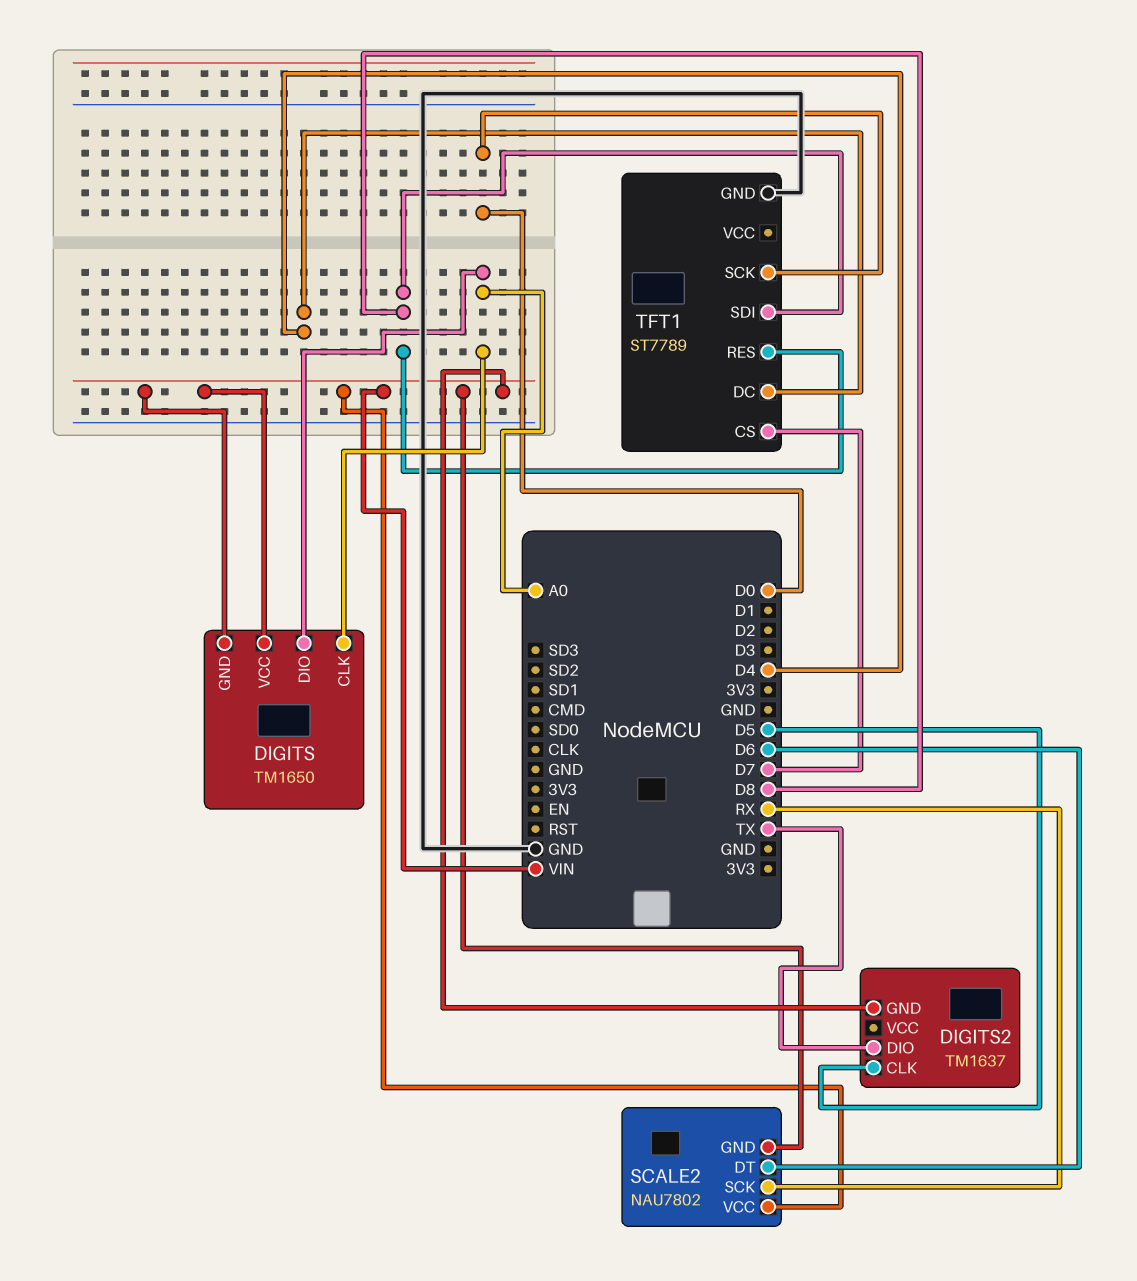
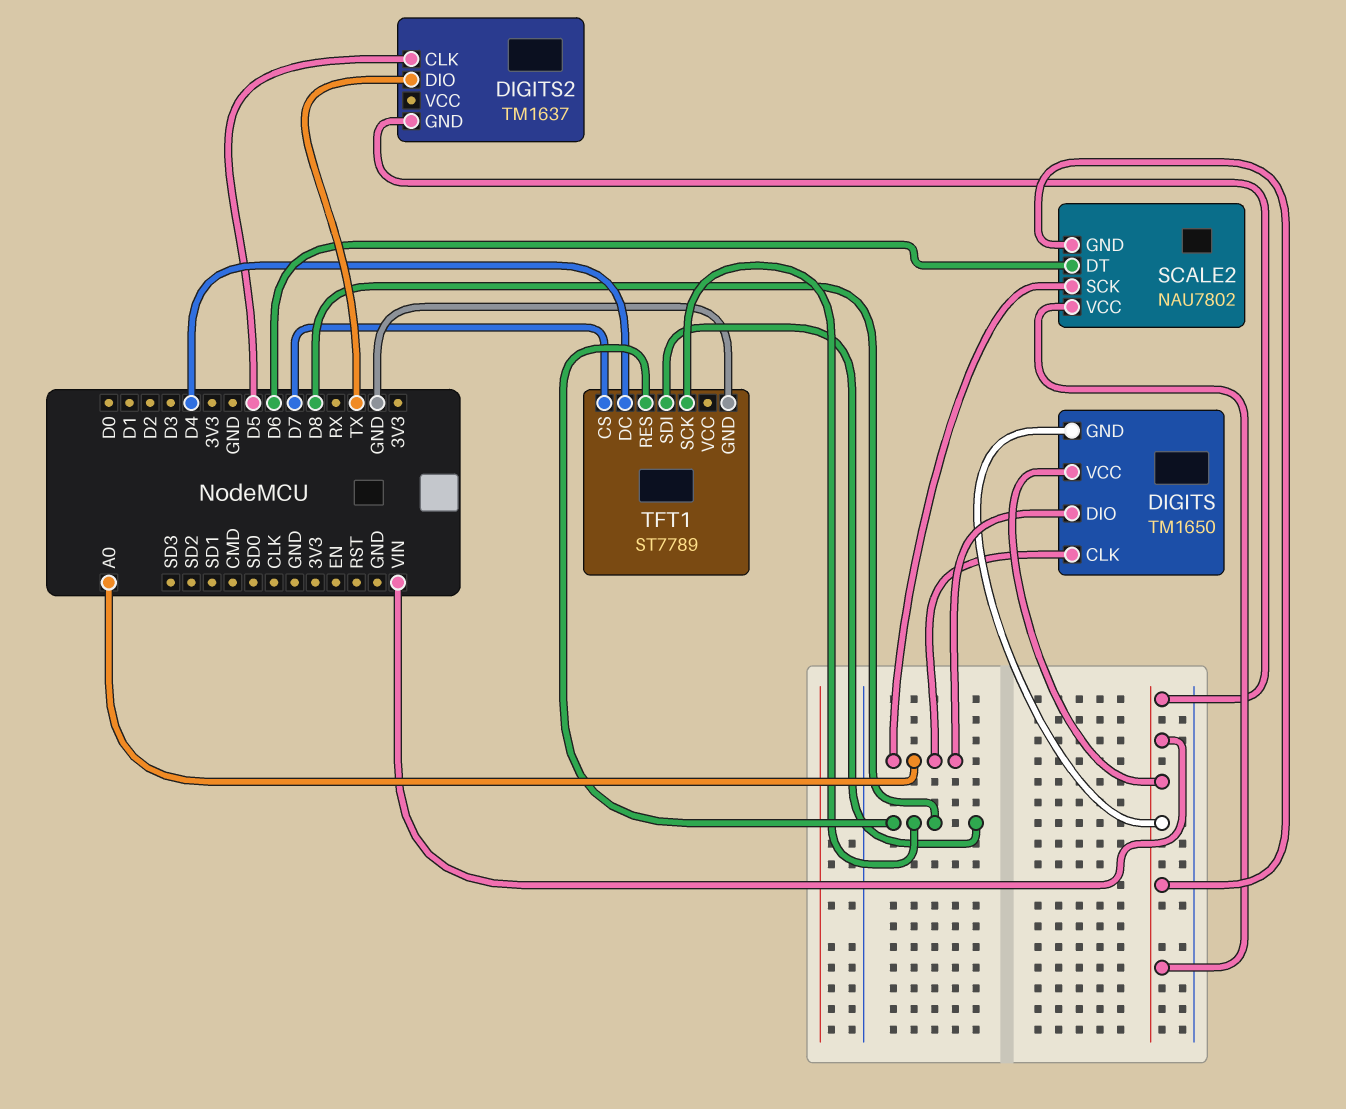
SCALE2 pin SCK: RX -> A0
TFT1 pin SCK: D0 -> D8

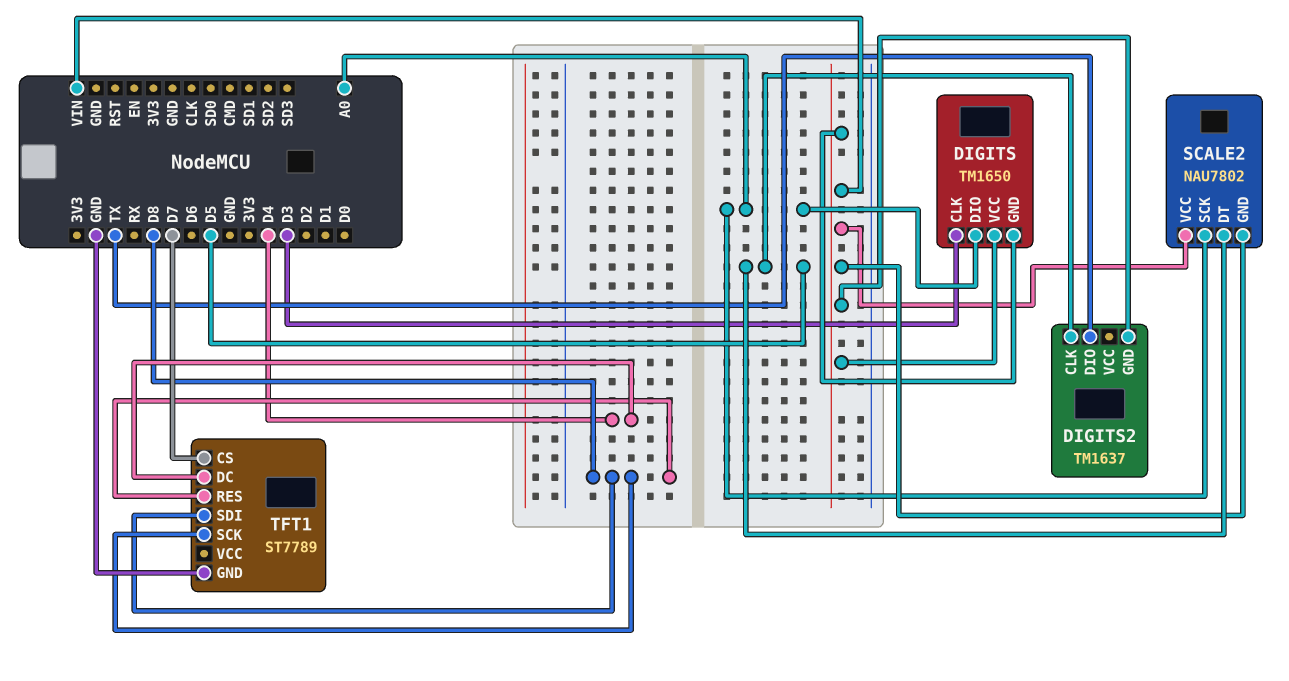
DIGITS pin CLK: A0 -> D3
SCALE2 pin DT: D6 -> D5

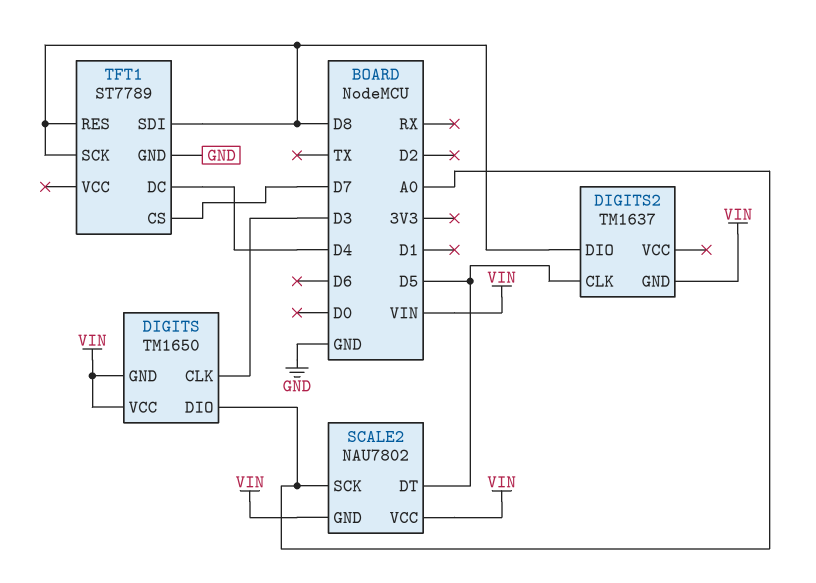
DIGITS2 pin DIO: TX -> D8

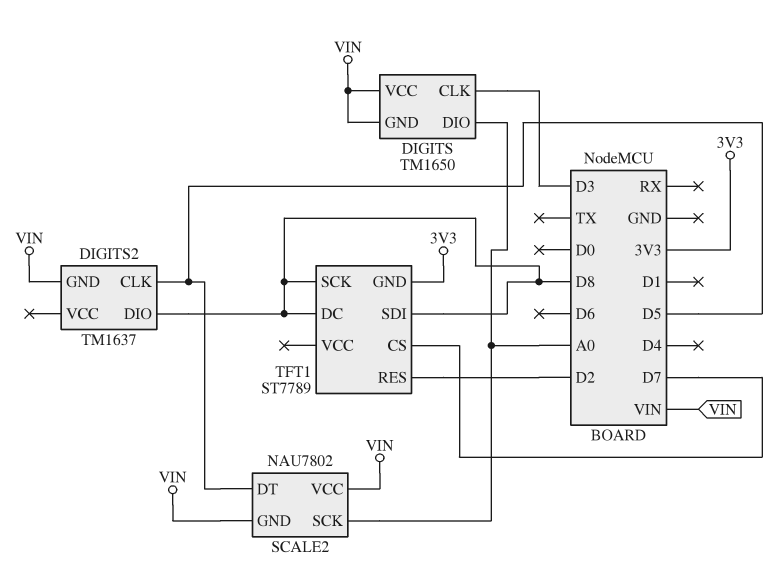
TFT1 pin DC: D4 -> D8
TFT1 pin GND: GND -> 3V3
TFT1 pin RES: D8 -> D2

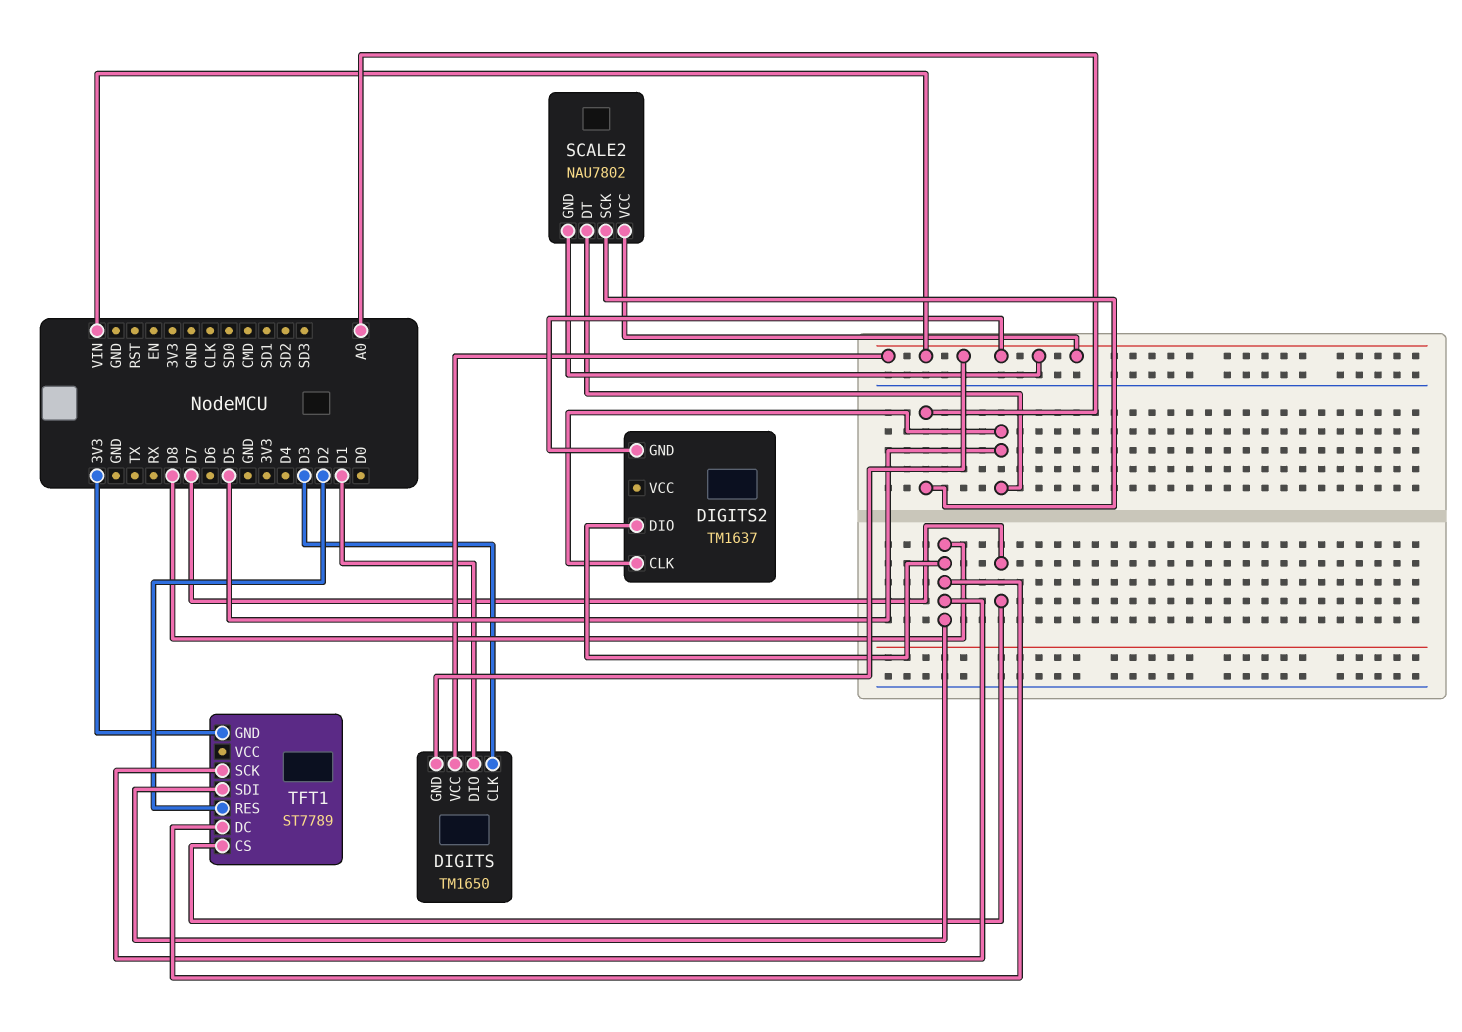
DIGITS pin DIO: A0 -> D1

